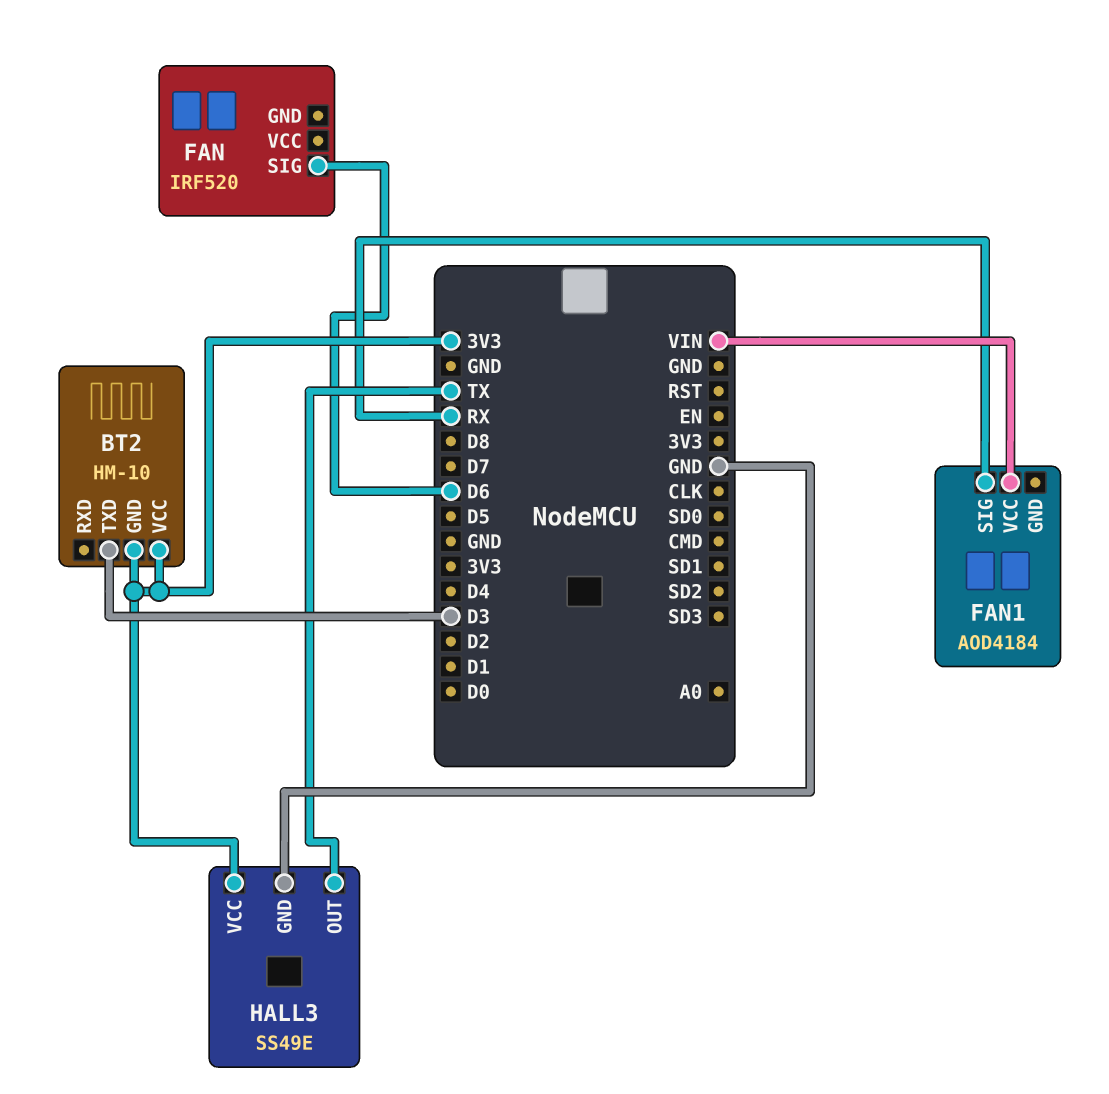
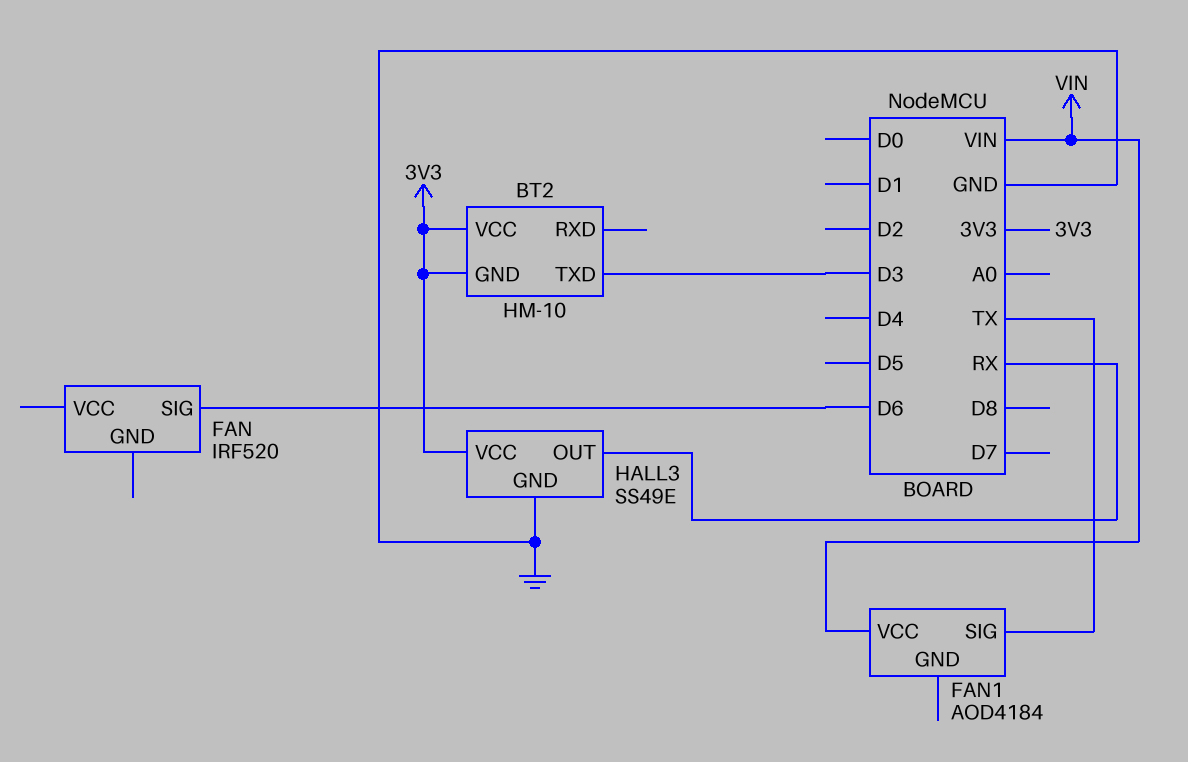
FAN1 pin SIG: RX -> TX
HALL3 pin OUT: TX -> RX

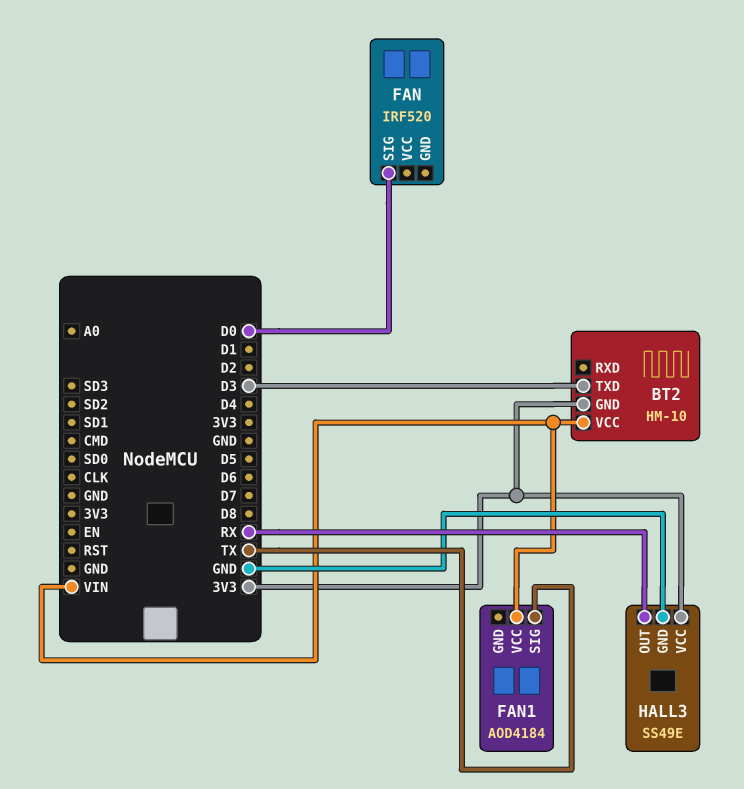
BT2 pin VCC: 3V3 -> VIN
FAN pin SIG: D6 -> D0

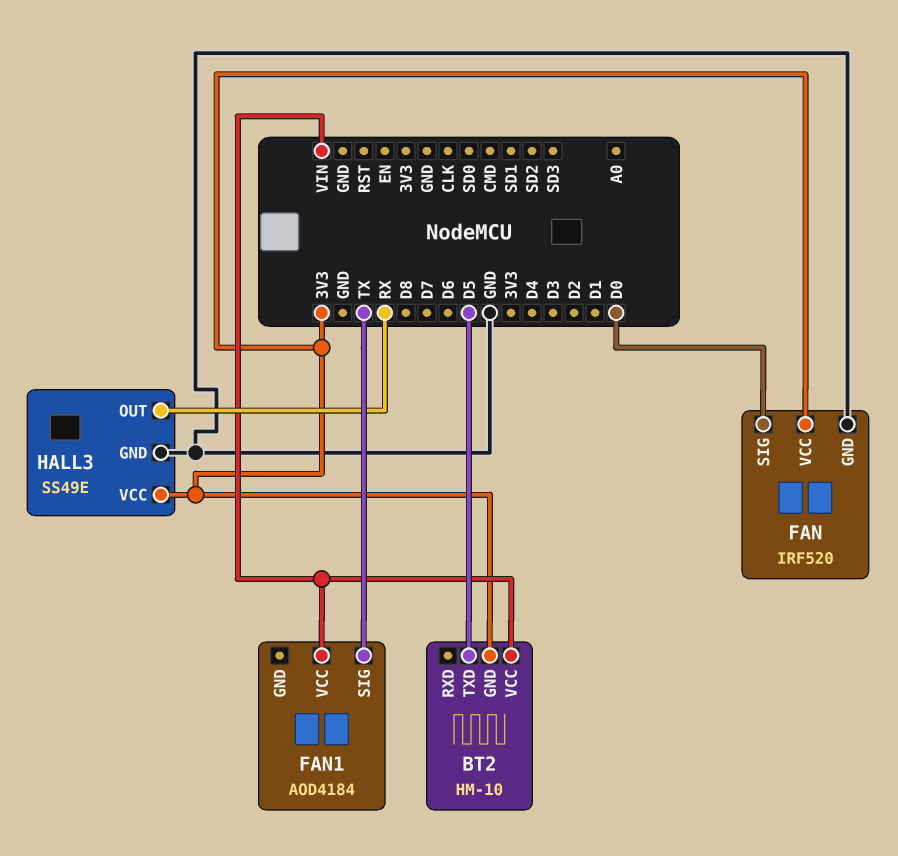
BT2 pin TXD: D3 -> D5
FAN pin GND: none -> GND
FAN pin VCC: none -> 3V3

